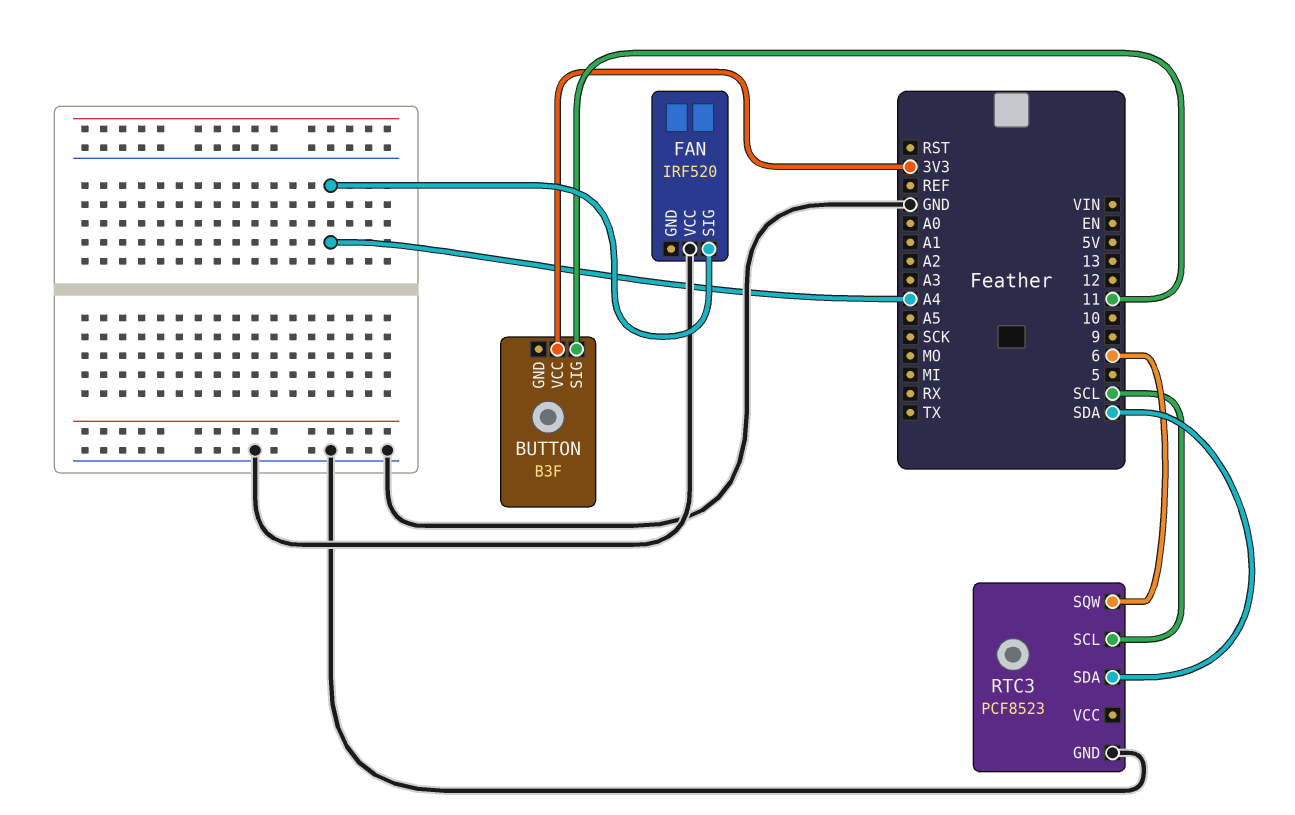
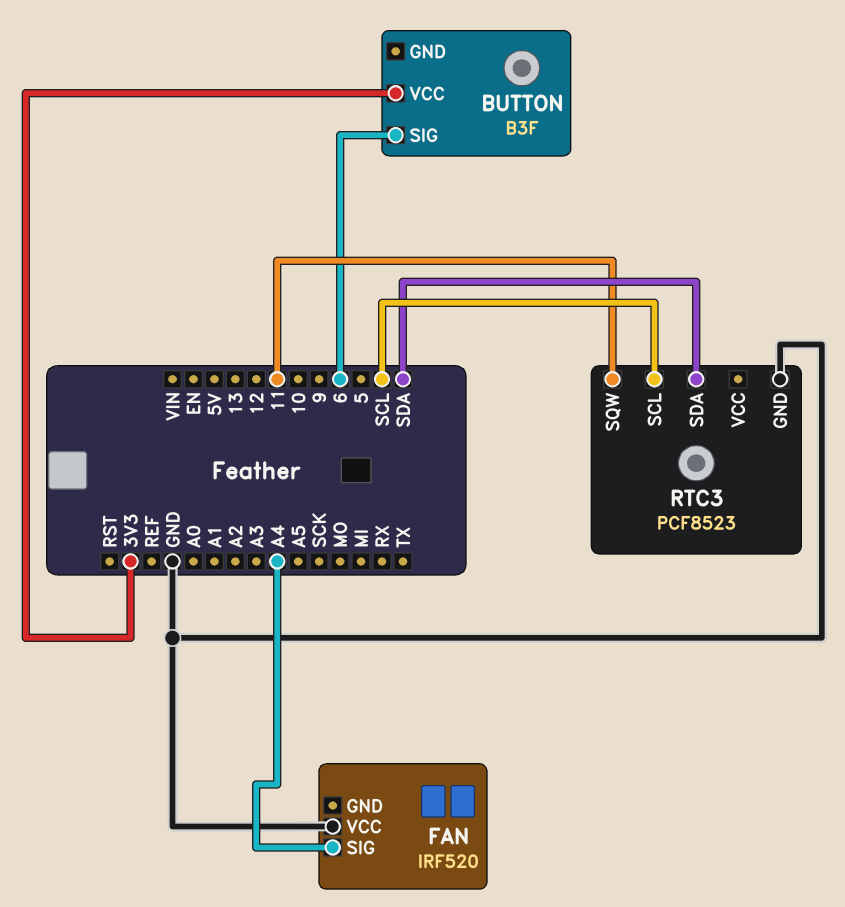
BUTTON pin SIG: 11 -> 6
RTC3 pin SQW: 6 -> 11

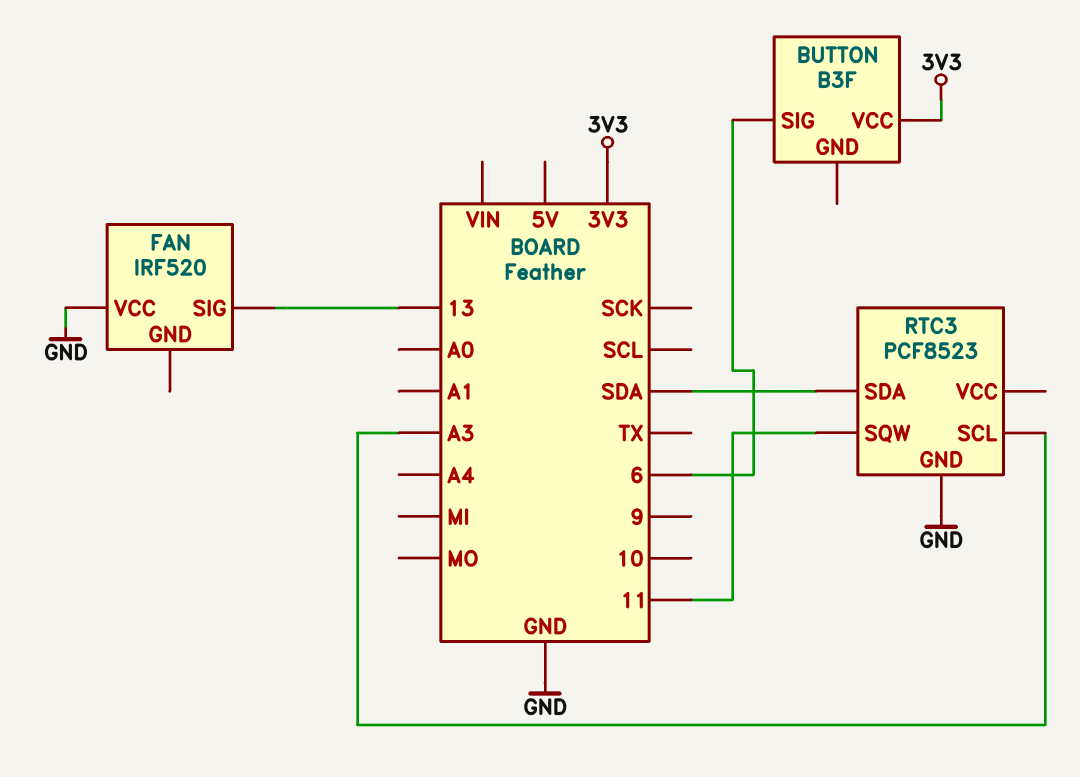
FAN pin SIG: A4 -> 13
RTC3 pin SCL: SCL -> A3

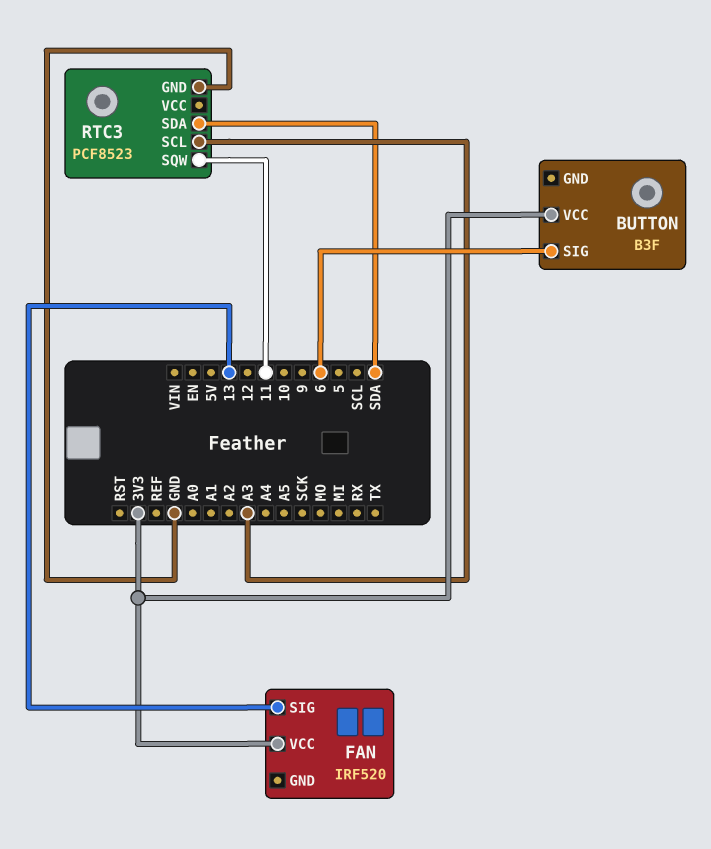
FAN pin VCC: GND -> 3V3

